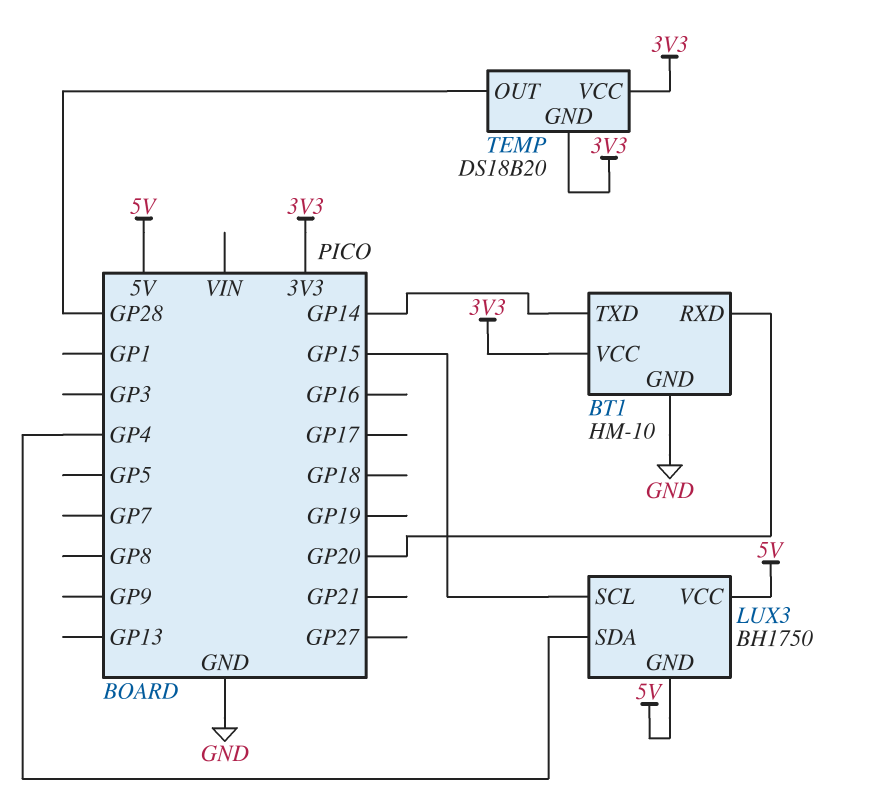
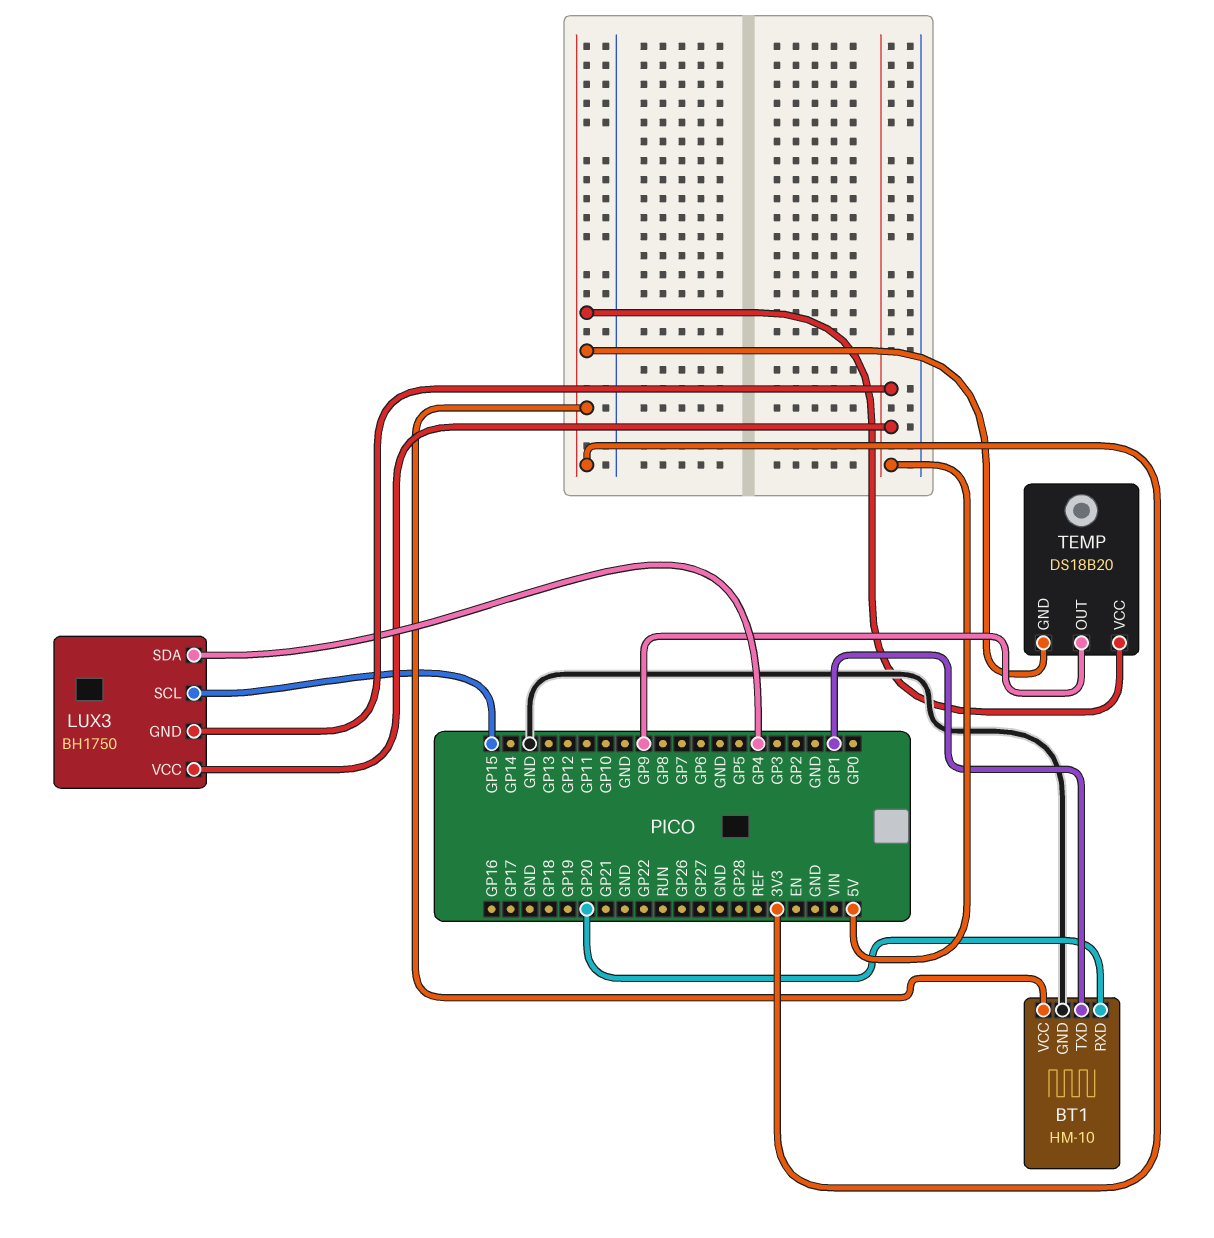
BT1 pin TXD: GP14 -> GP1
TEMP pin OUT: GP28 -> GP9

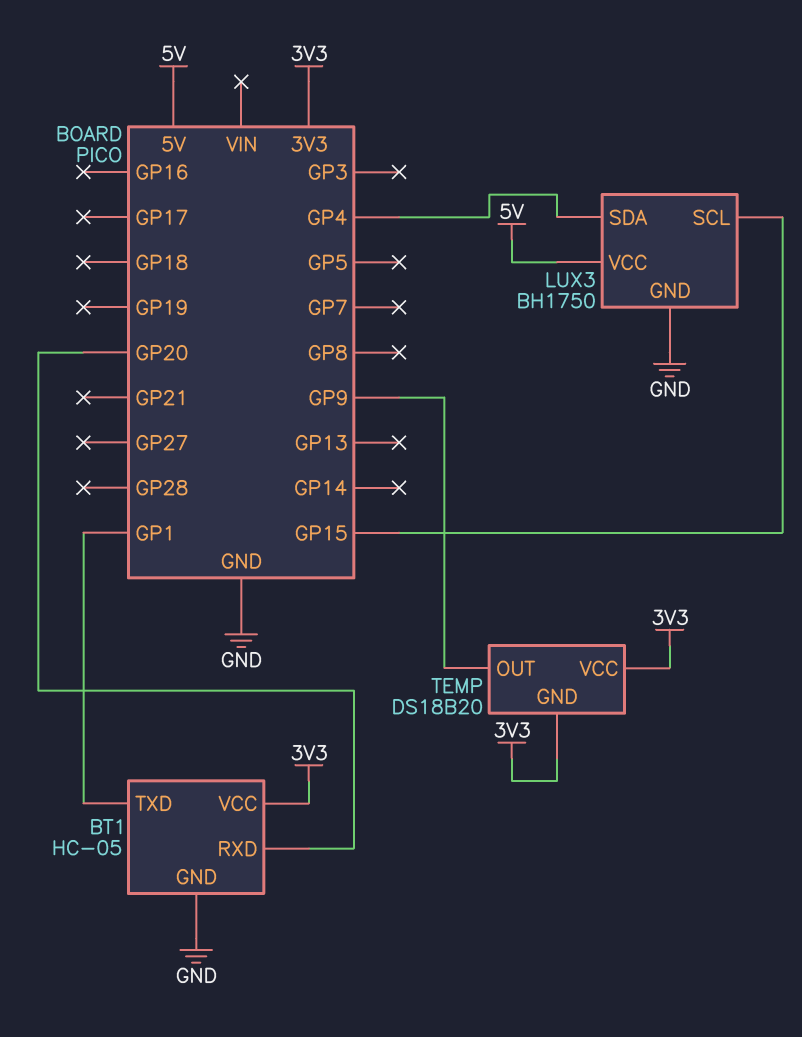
BT1: HM-10 -> HC-05
LUX3 pin GND: 5V -> GND

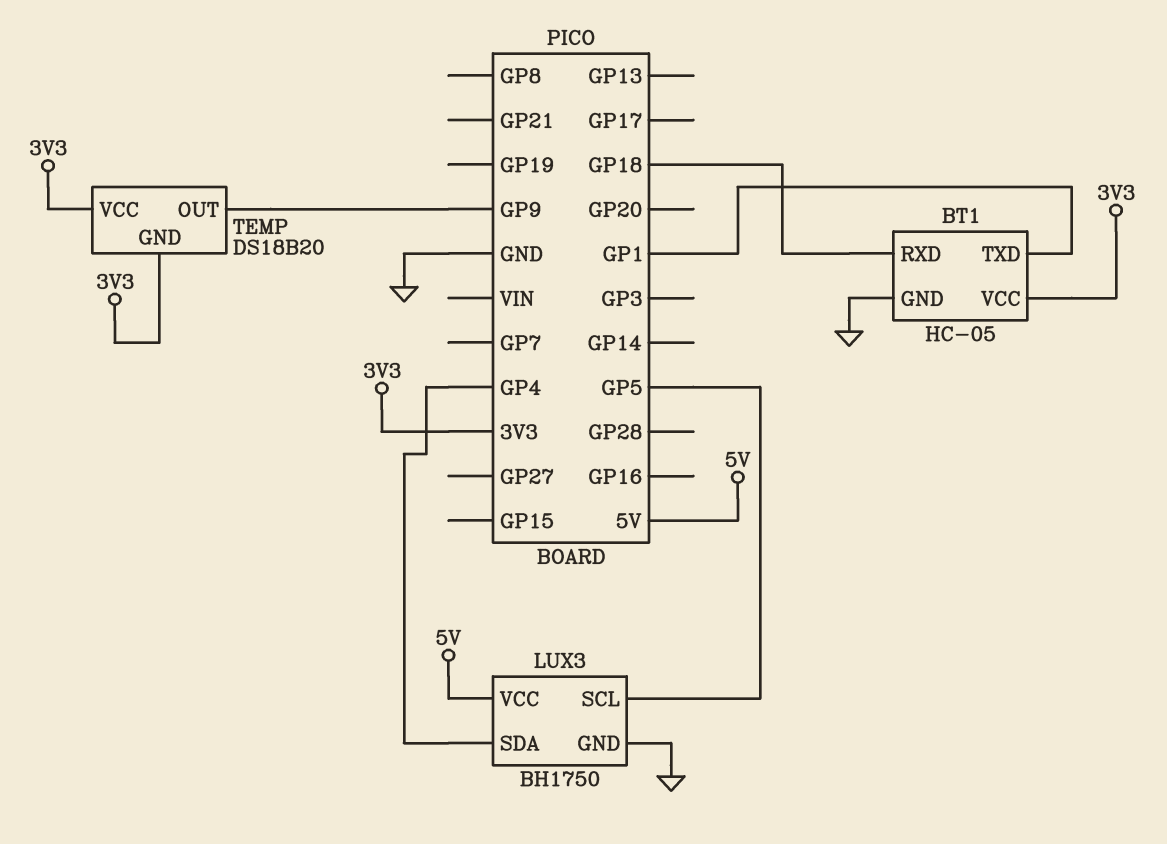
BT1 pin RXD: GP20 -> GP18
LUX3 pin SCL: GP15 -> GP5

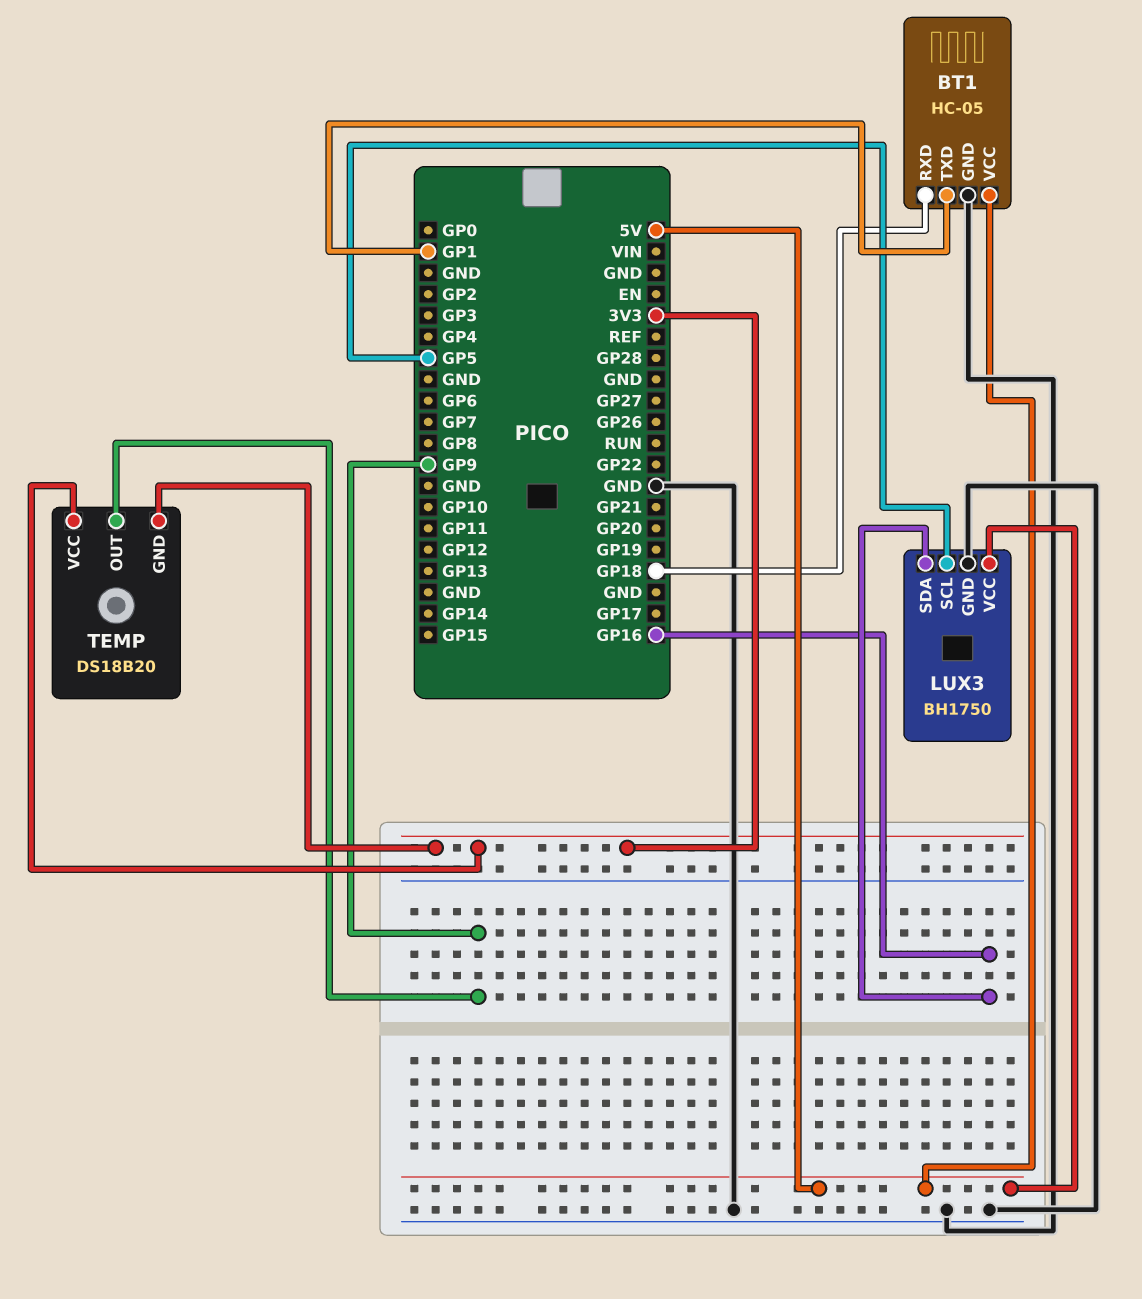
BT1 pin VCC: 3V3 -> 5V
LUX3 pin SDA: GP4 -> GP16

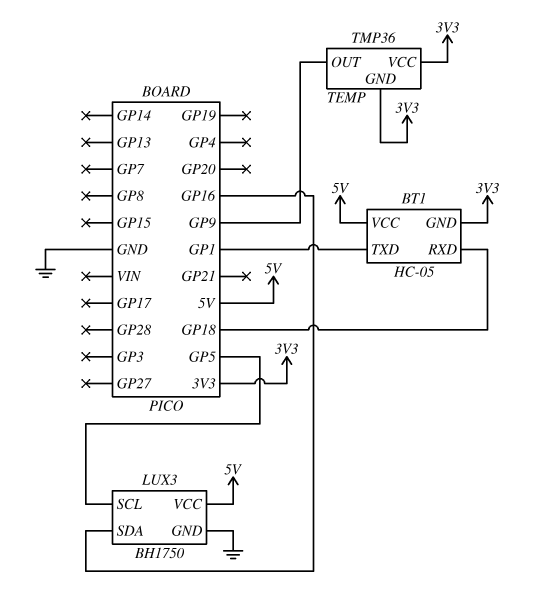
BT1 pin GND: GND -> 3V3
TEMP: DS18B20 -> TMP36

